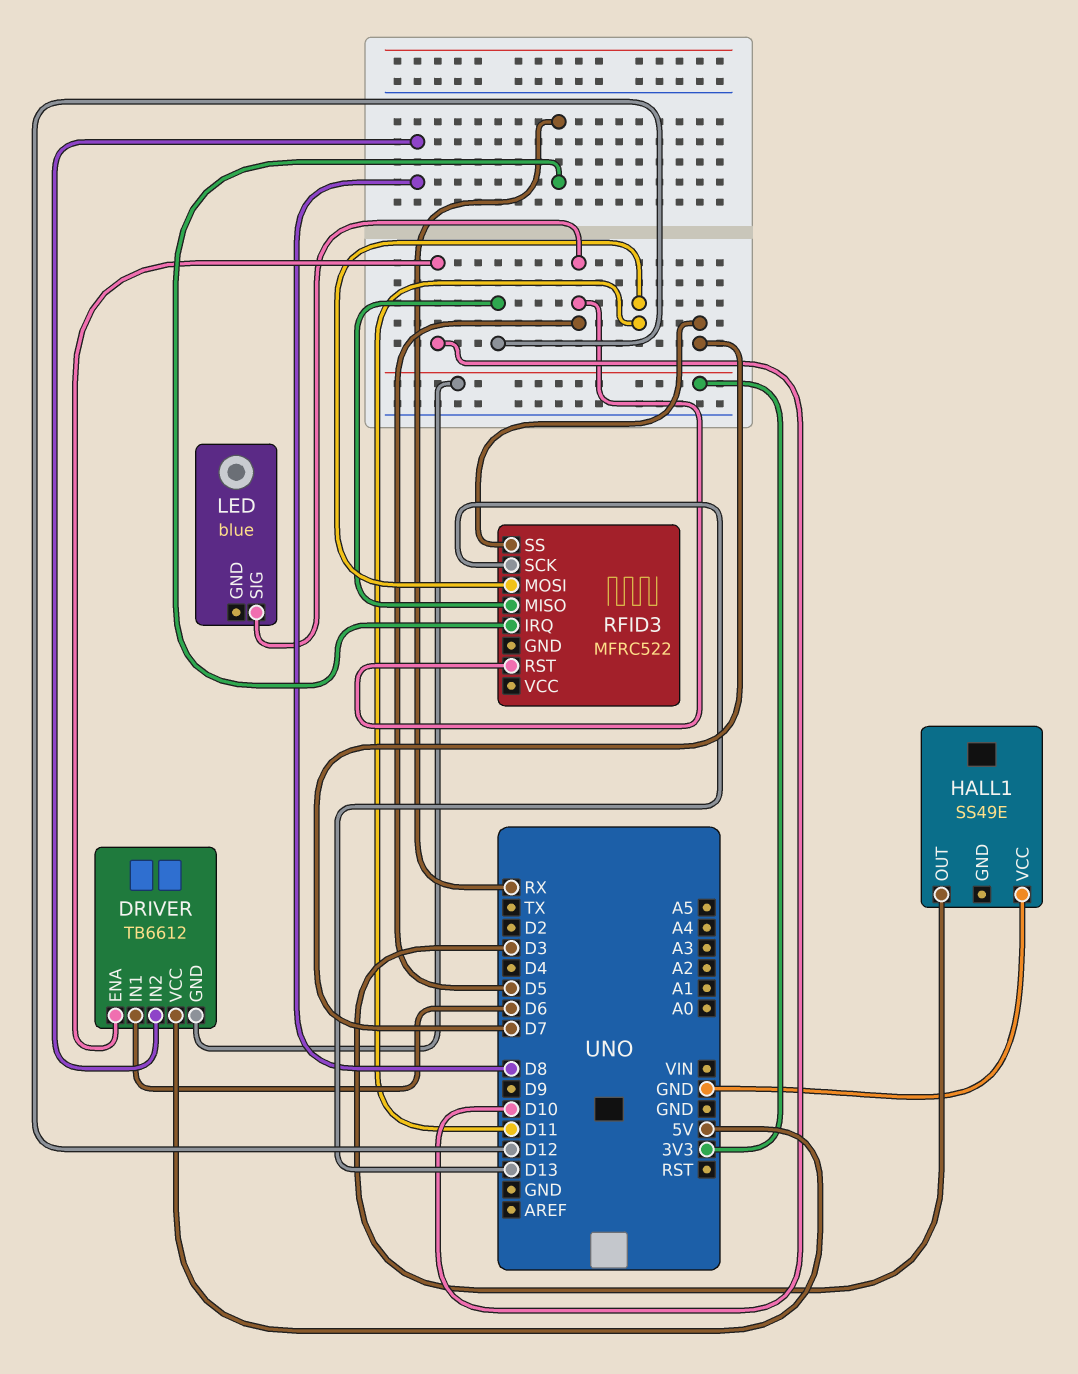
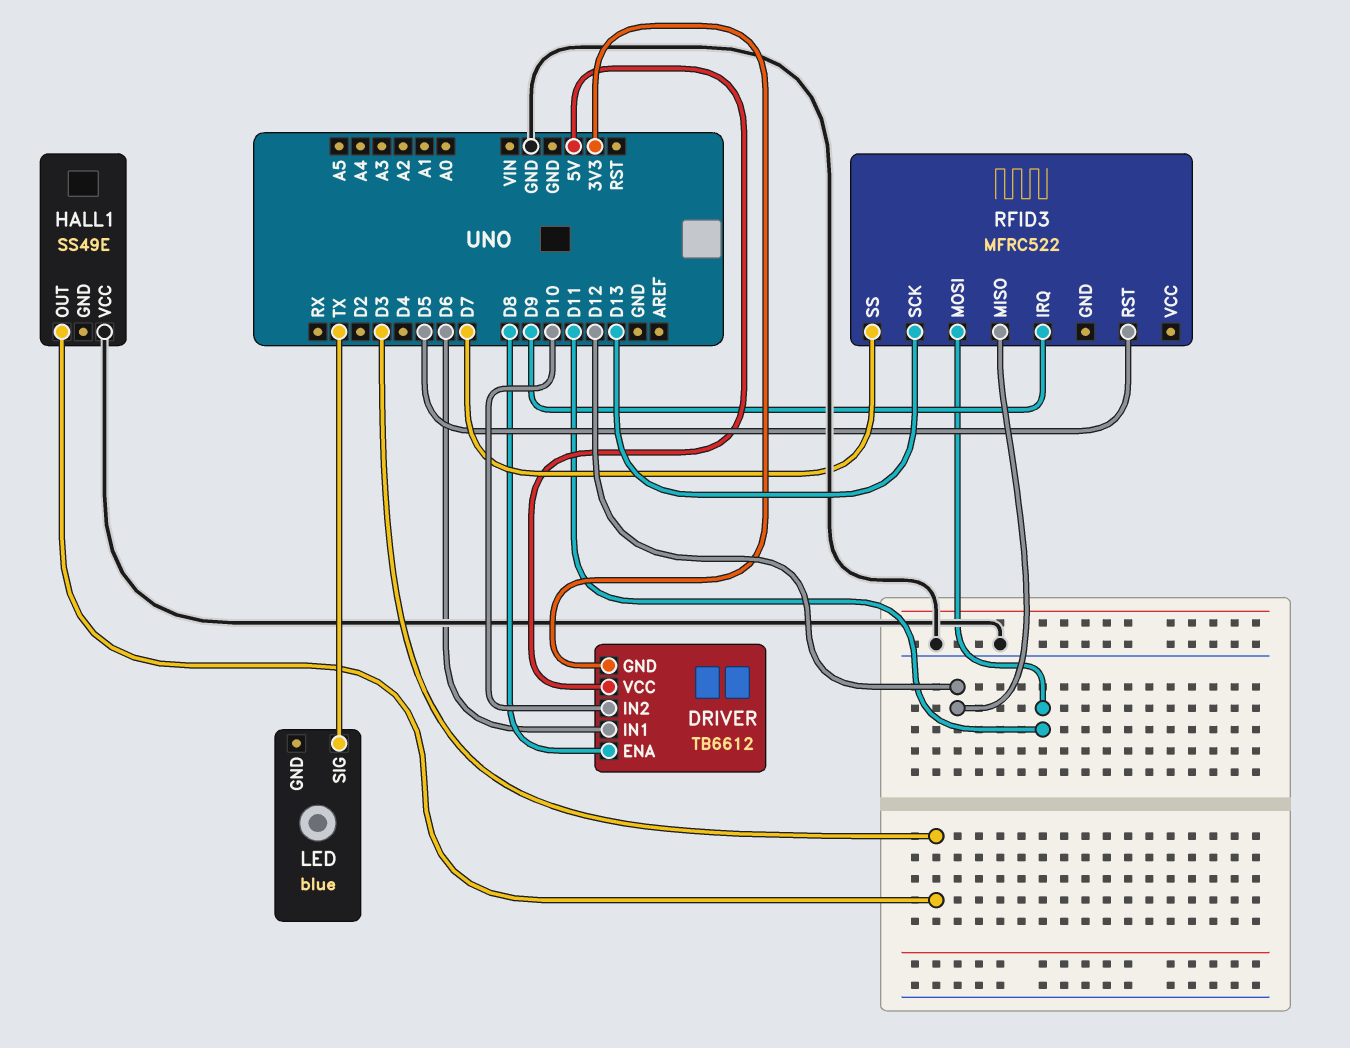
DRIVER pin ENA: D10 -> D8
DRIVER pin IN2: D8 -> D10
LED pin SIG: D5 -> TX
RFID3 pin IRQ: RX -> D9

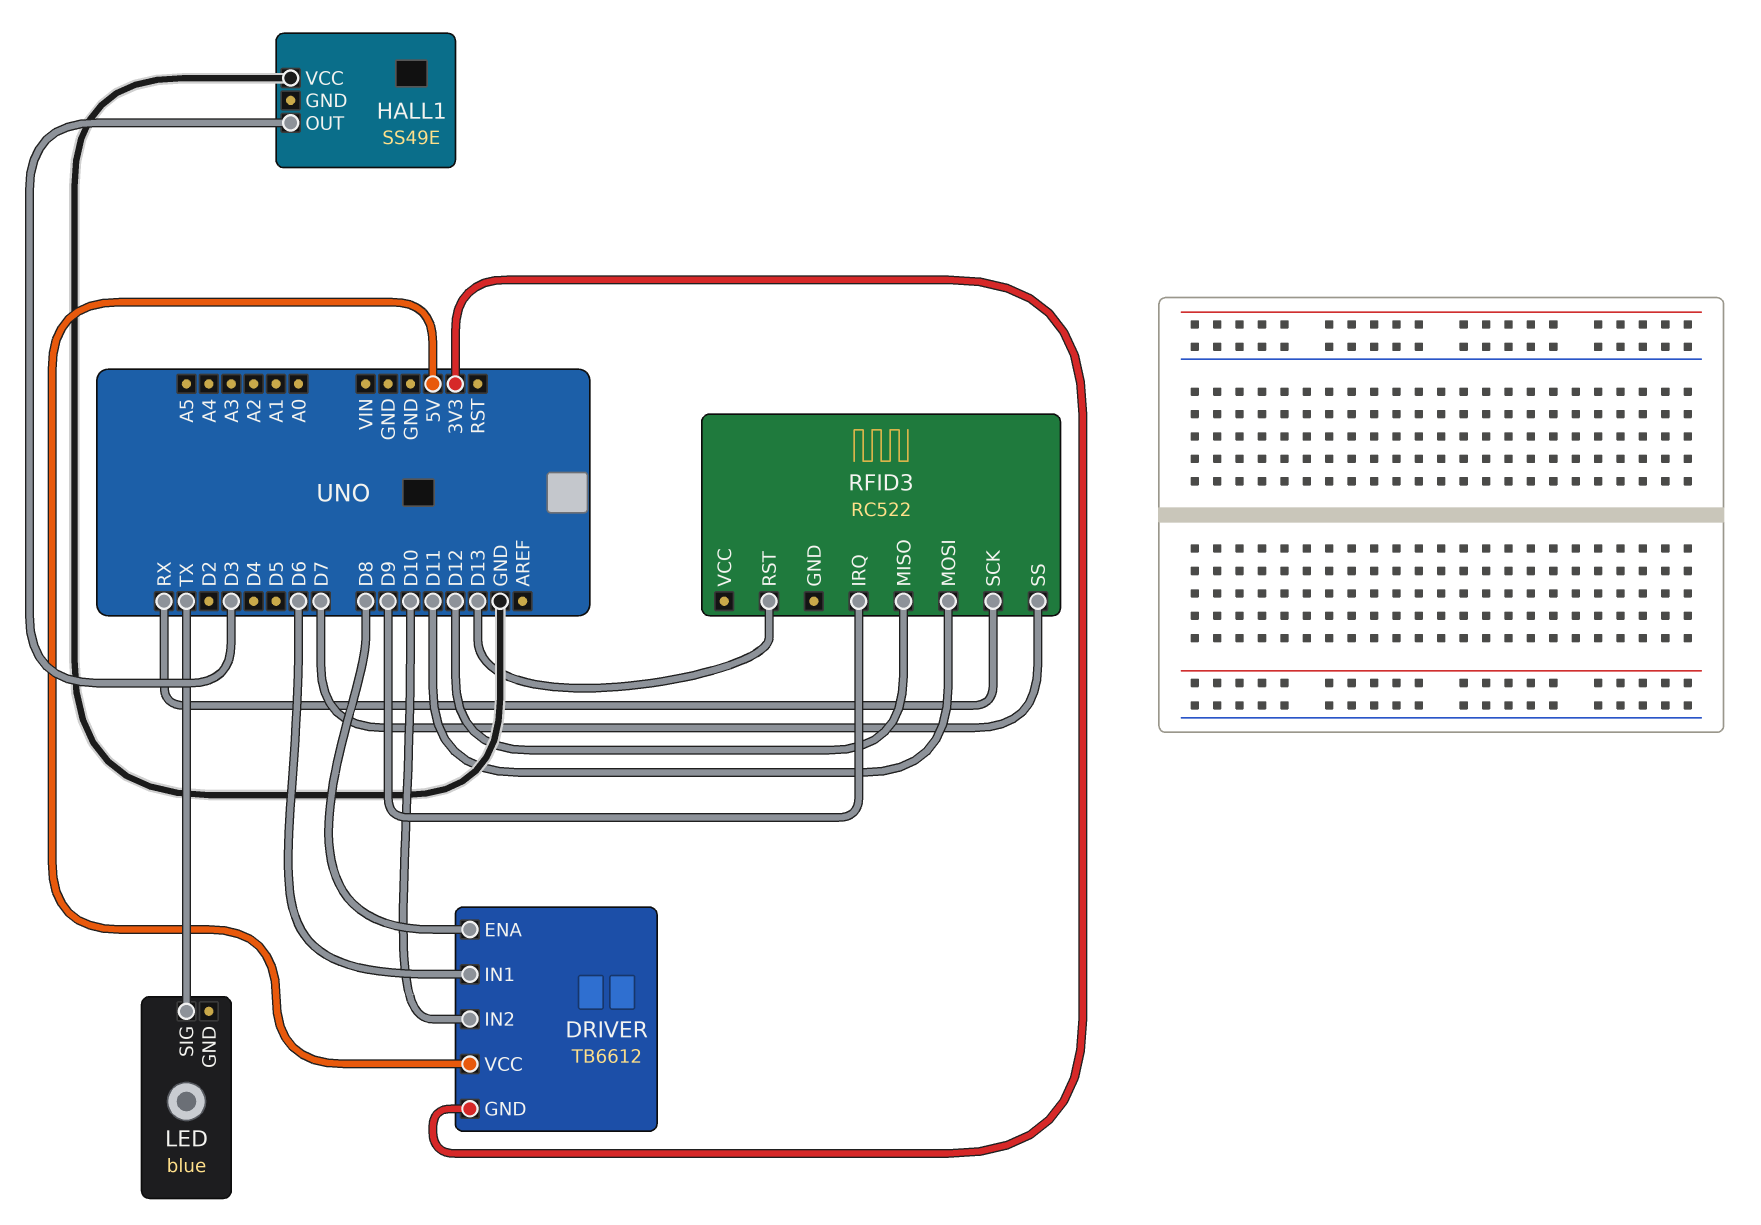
RFID3: MFRC522 -> RC522
RFID3 pin RST: D5 -> D13
RFID3 pin SCK: D13 -> RX

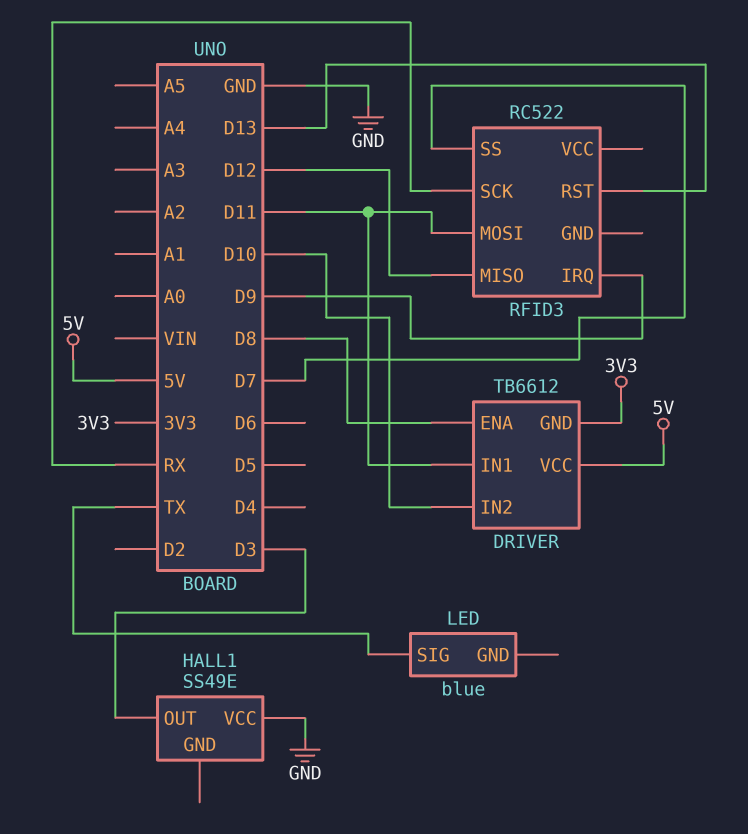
DRIVER pin IN1: D6 -> D11

